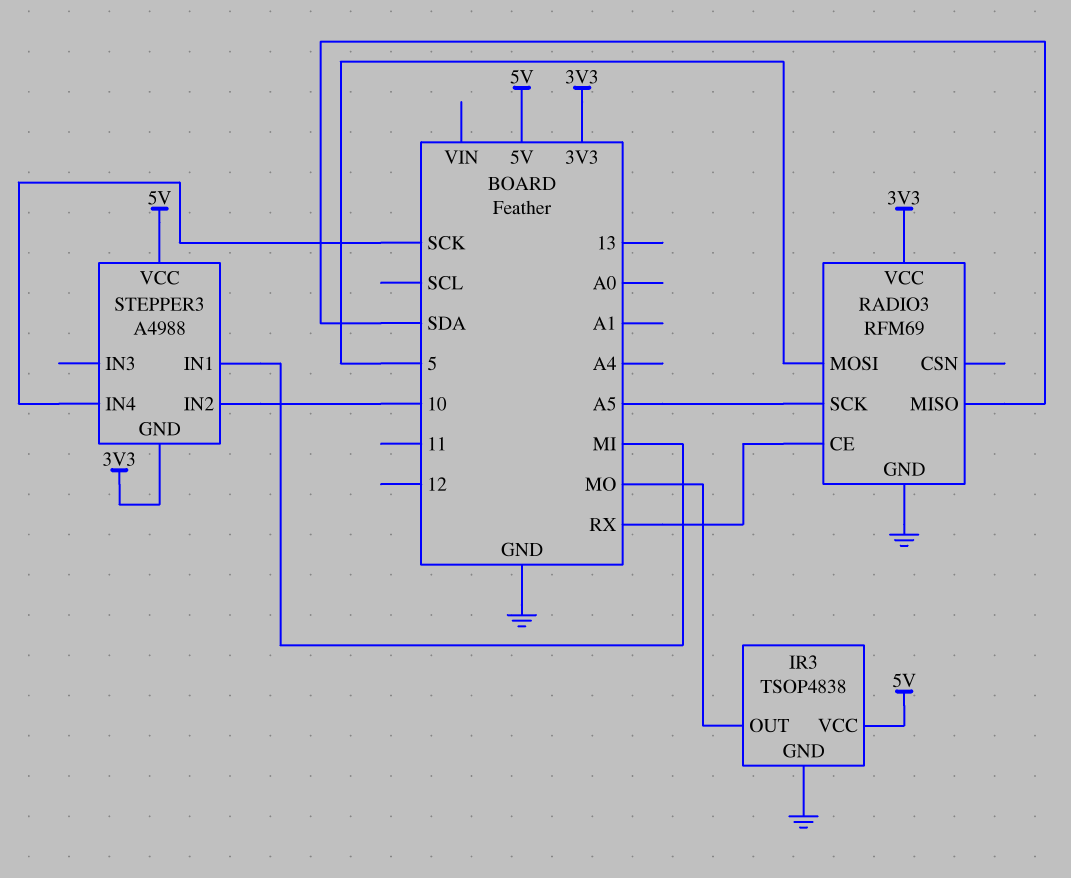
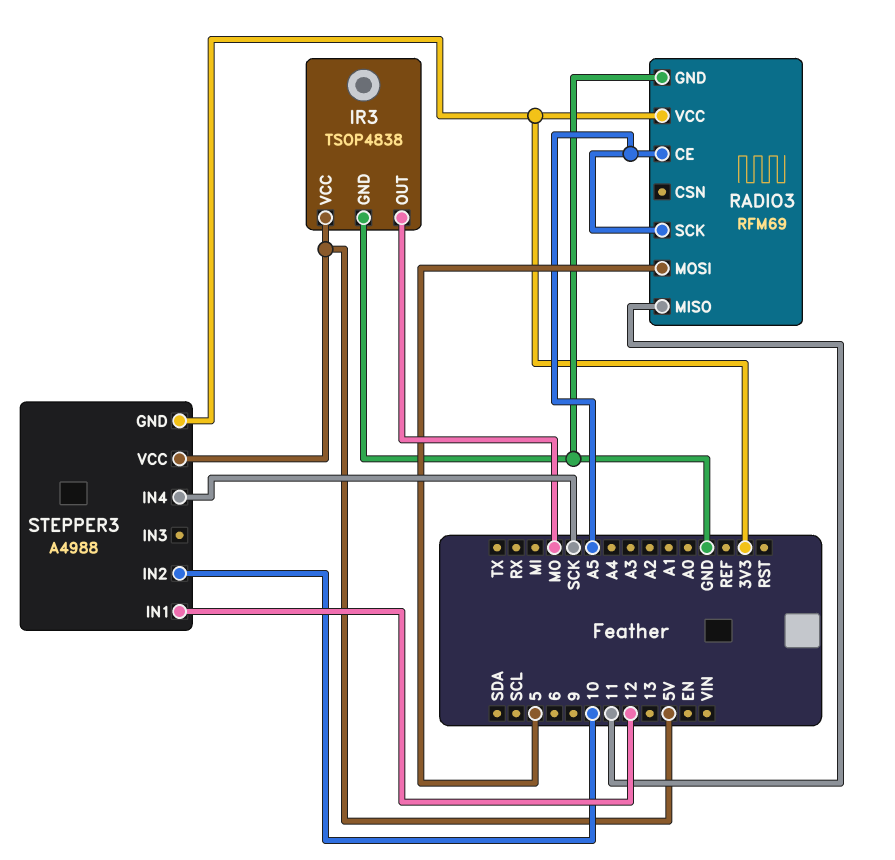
RADIO3 pin CE: RX -> A5
RADIO3 pin MISO: SDA -> 11
STEPPER3 pin IN1: MI -> 12

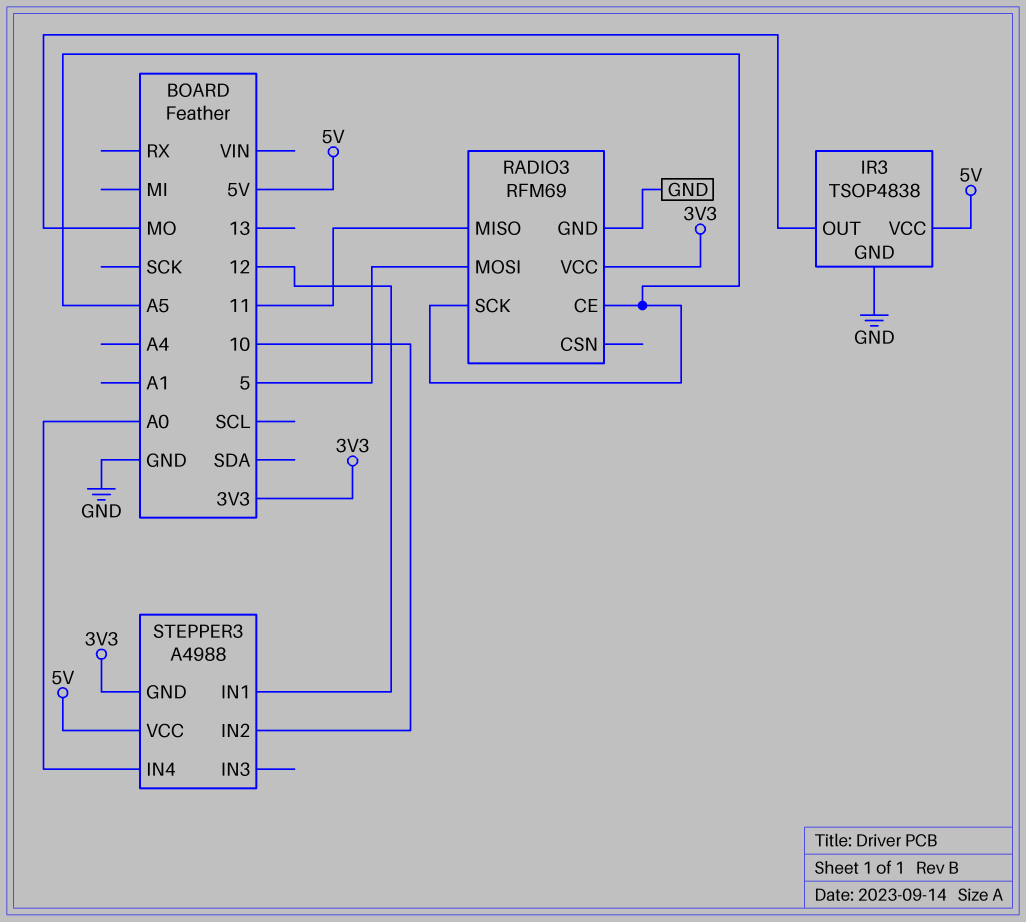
STEPPER3 pin IN4: SCK -> A0

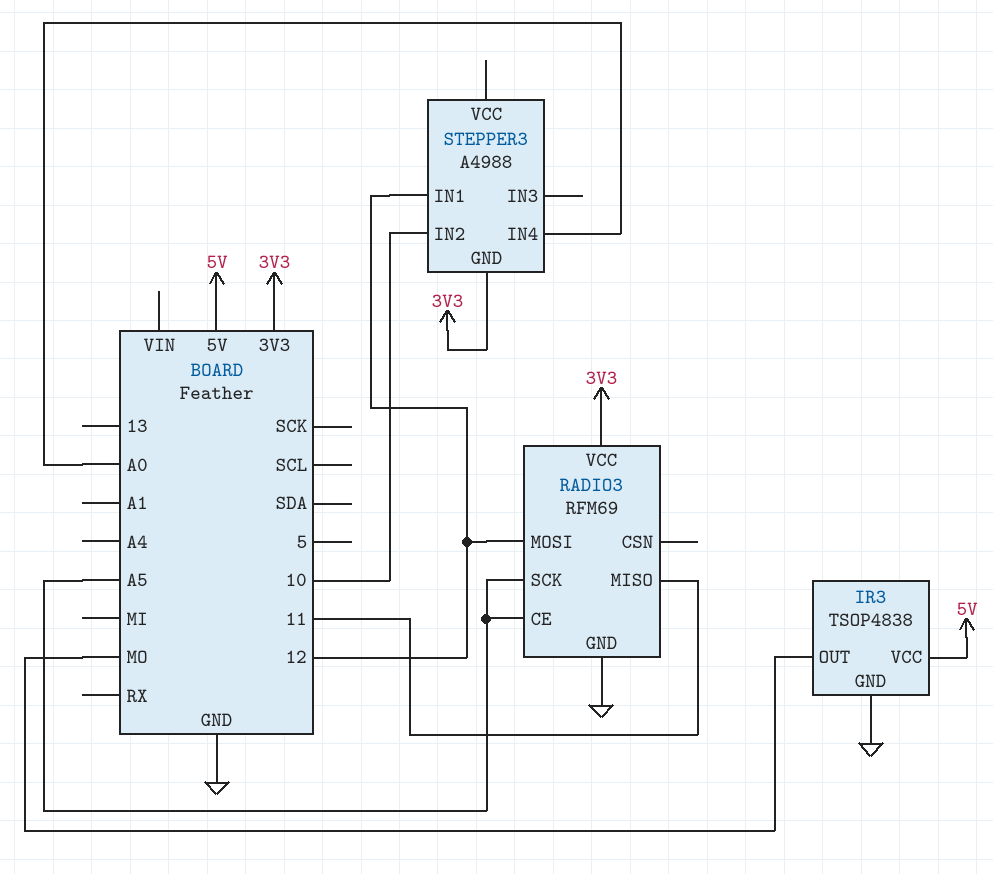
RADIO3 pin MOSI: 5 -> 12
STEPPER3 pin VCC: 5V -> none

